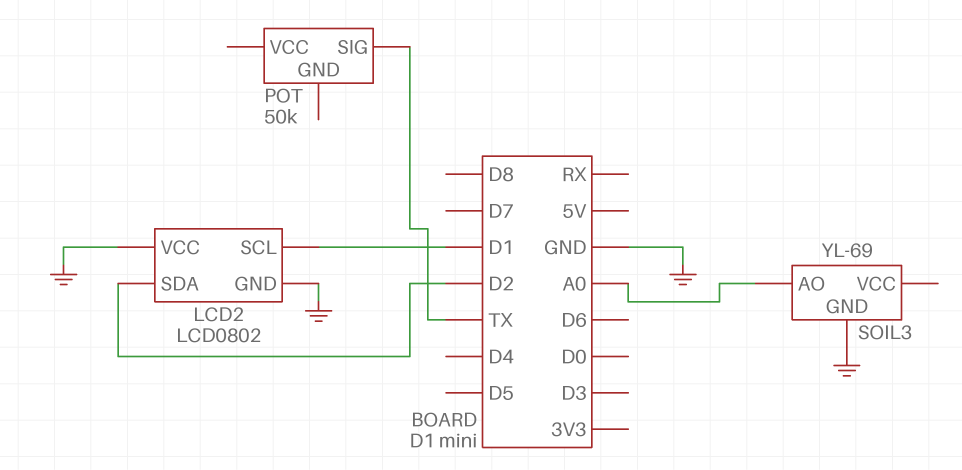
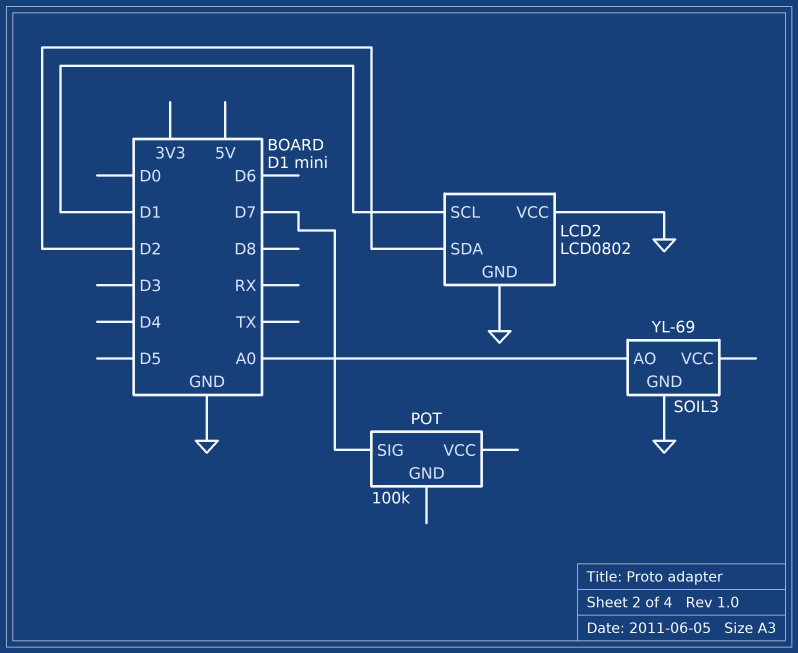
POT: 50k -> 100k
POT pin SIG: TX -> D7

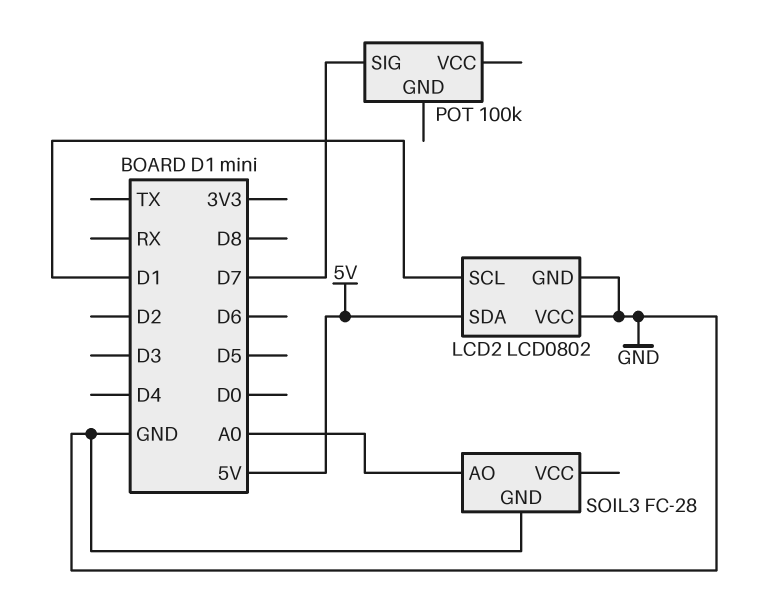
LCD2 pin SDA: D2 -> 5V
SOIL3: YL-69 -> FC-28

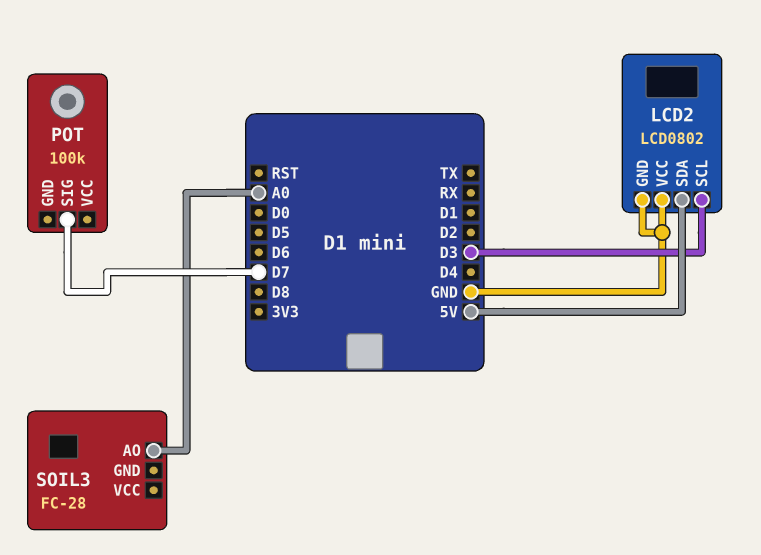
LCD2 pin SCL: D1 -> D3
SOIL3 pin GND: GND -> none

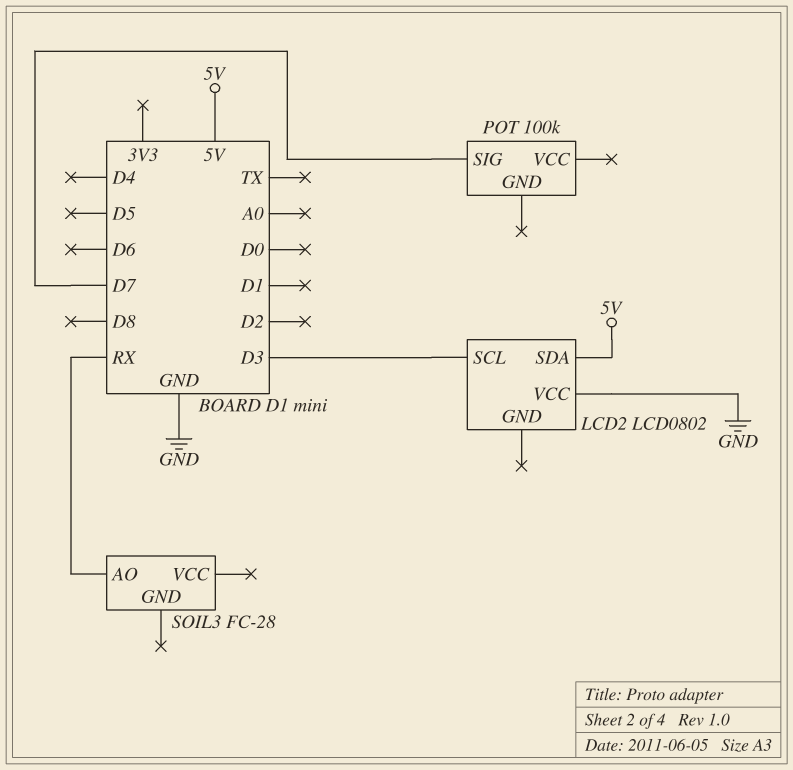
LCD2 pin GND: GND -> none
SOIL3 pin AO: A0 -> RX

